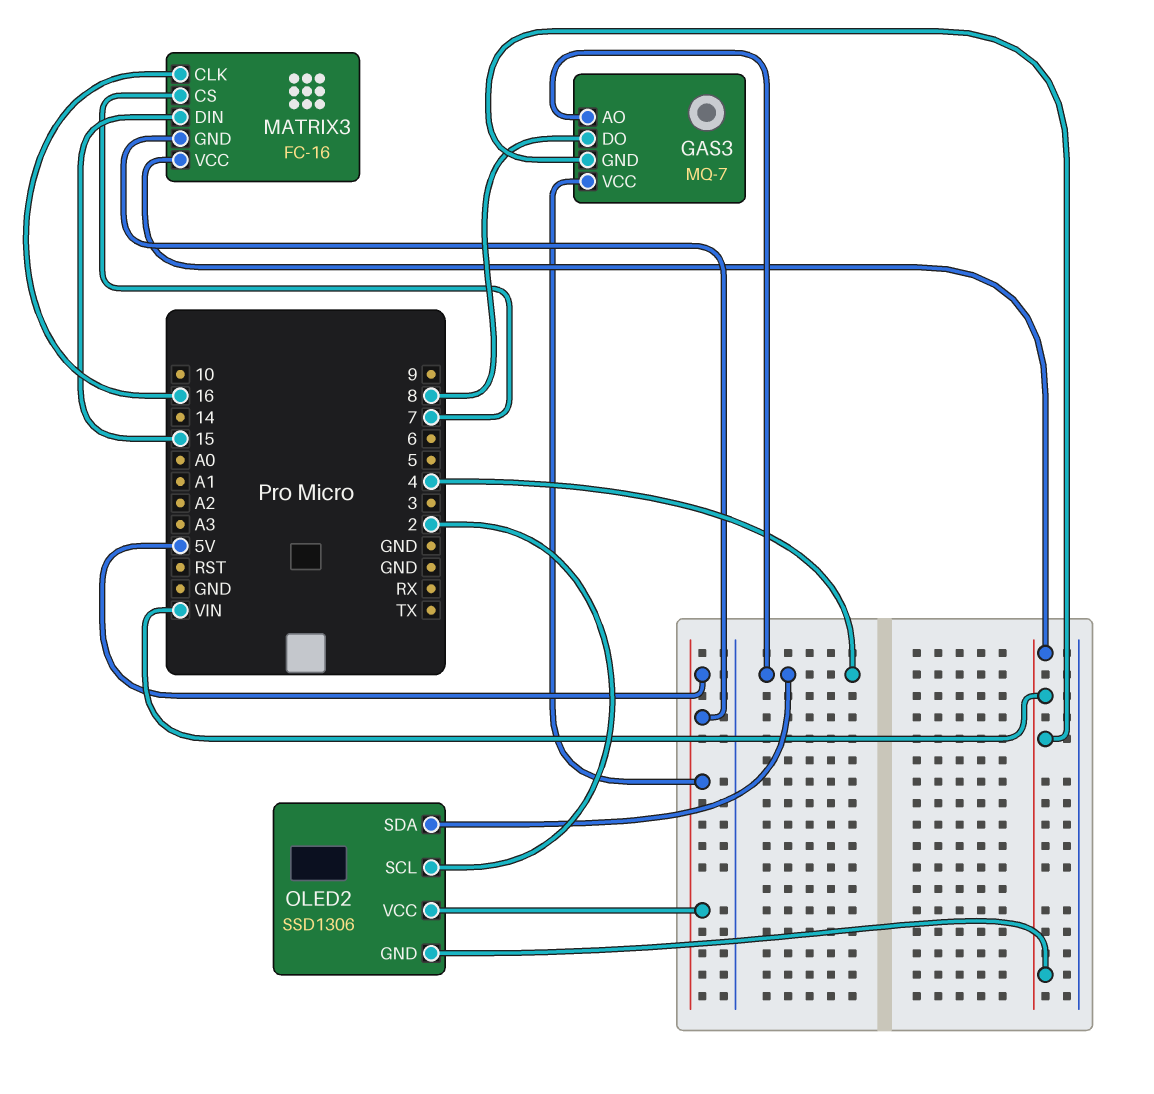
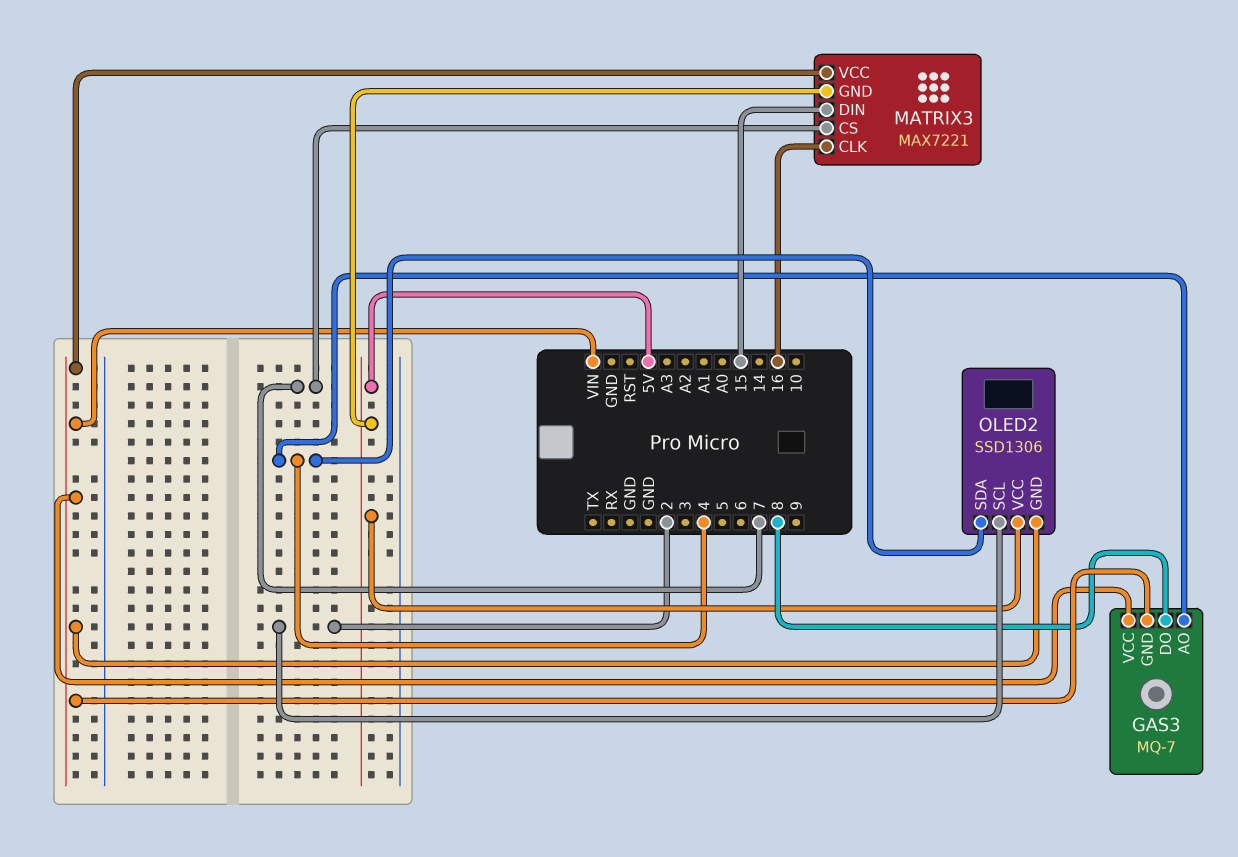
GAS3 pin VCC: 5V -> VIN
MATRIX3: FC-16 -> MAX7221

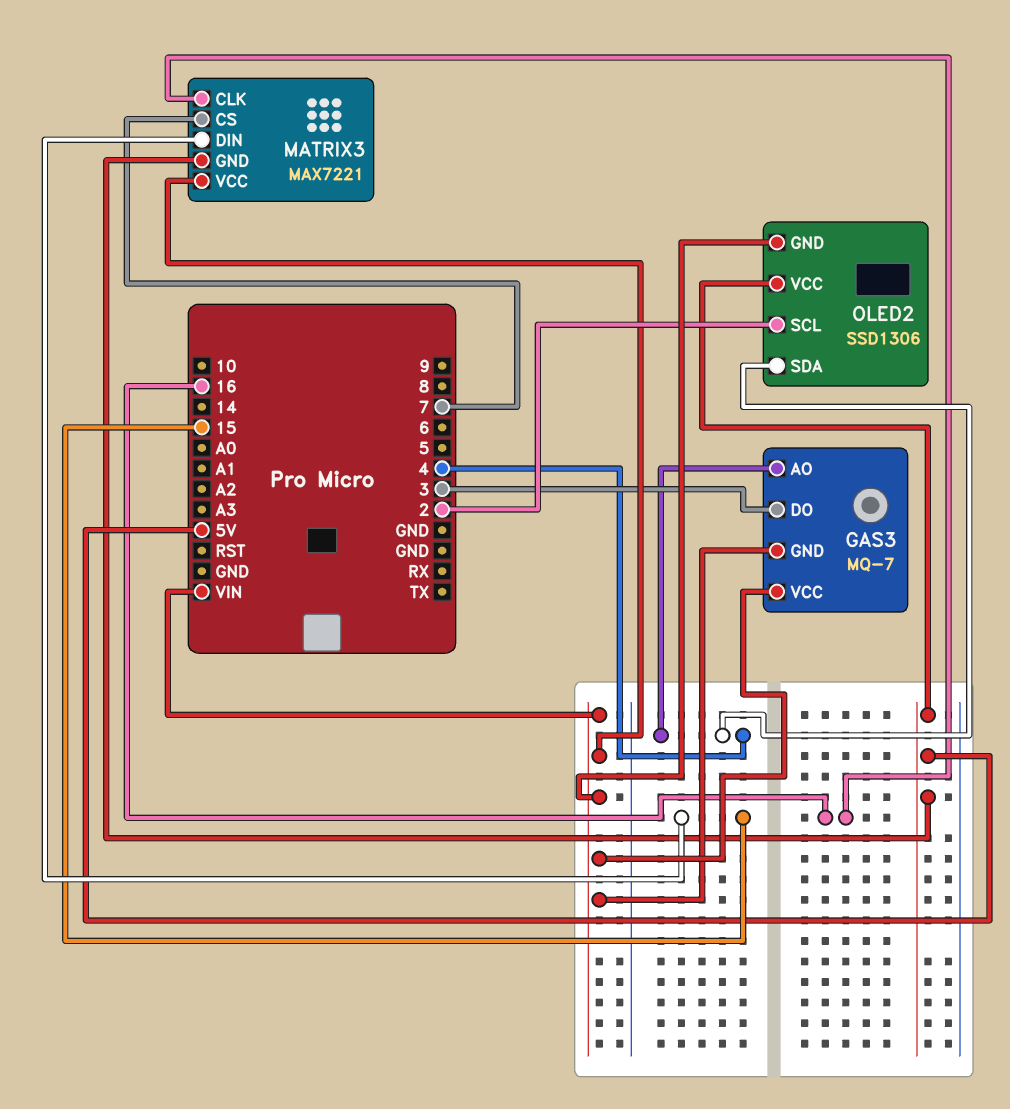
GAS3 pin DO: 8 -> 3

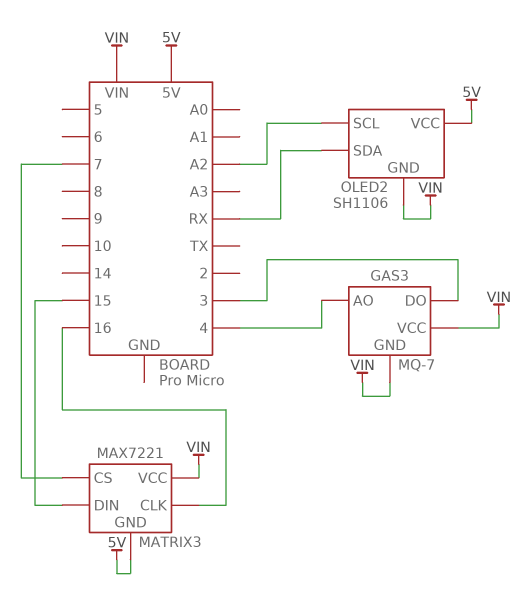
OLED2: SSD1306 -> SH1106
OLED2 pin SCL: 2 -> A2
OLED2 pin SDA: 4 -> RX

